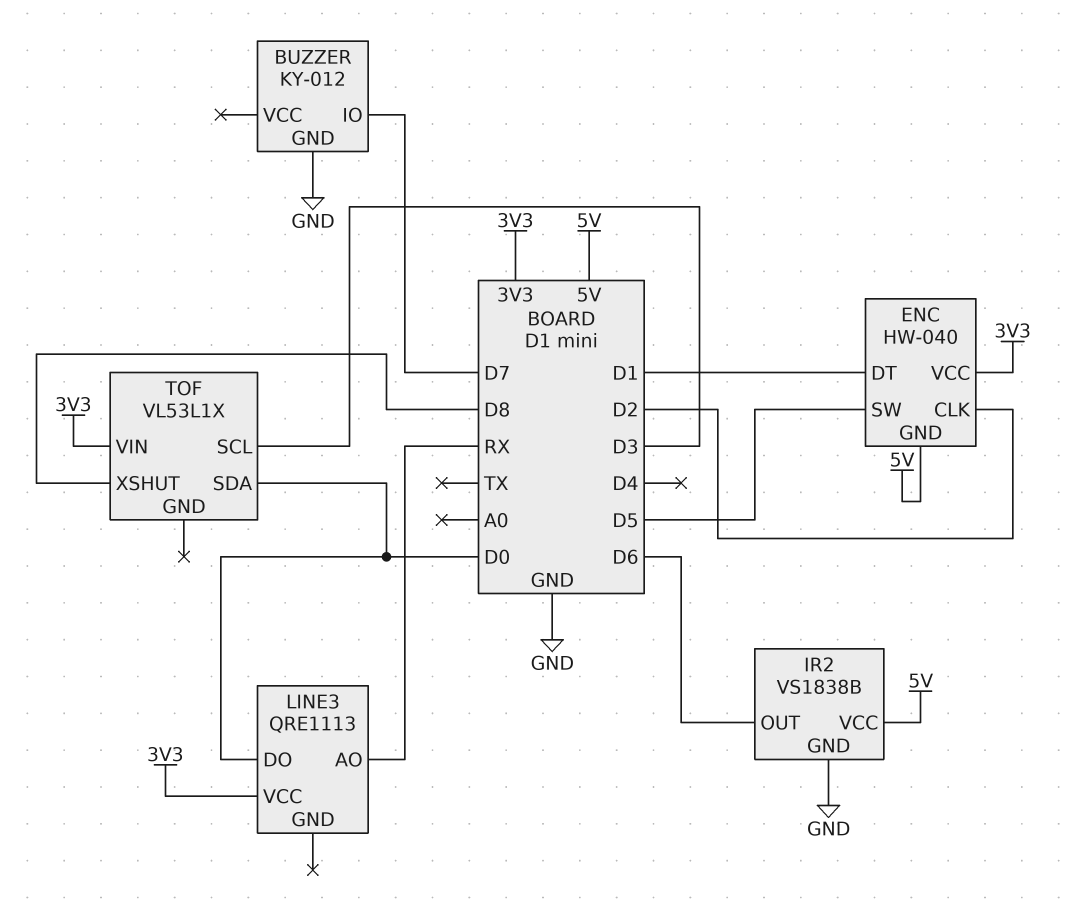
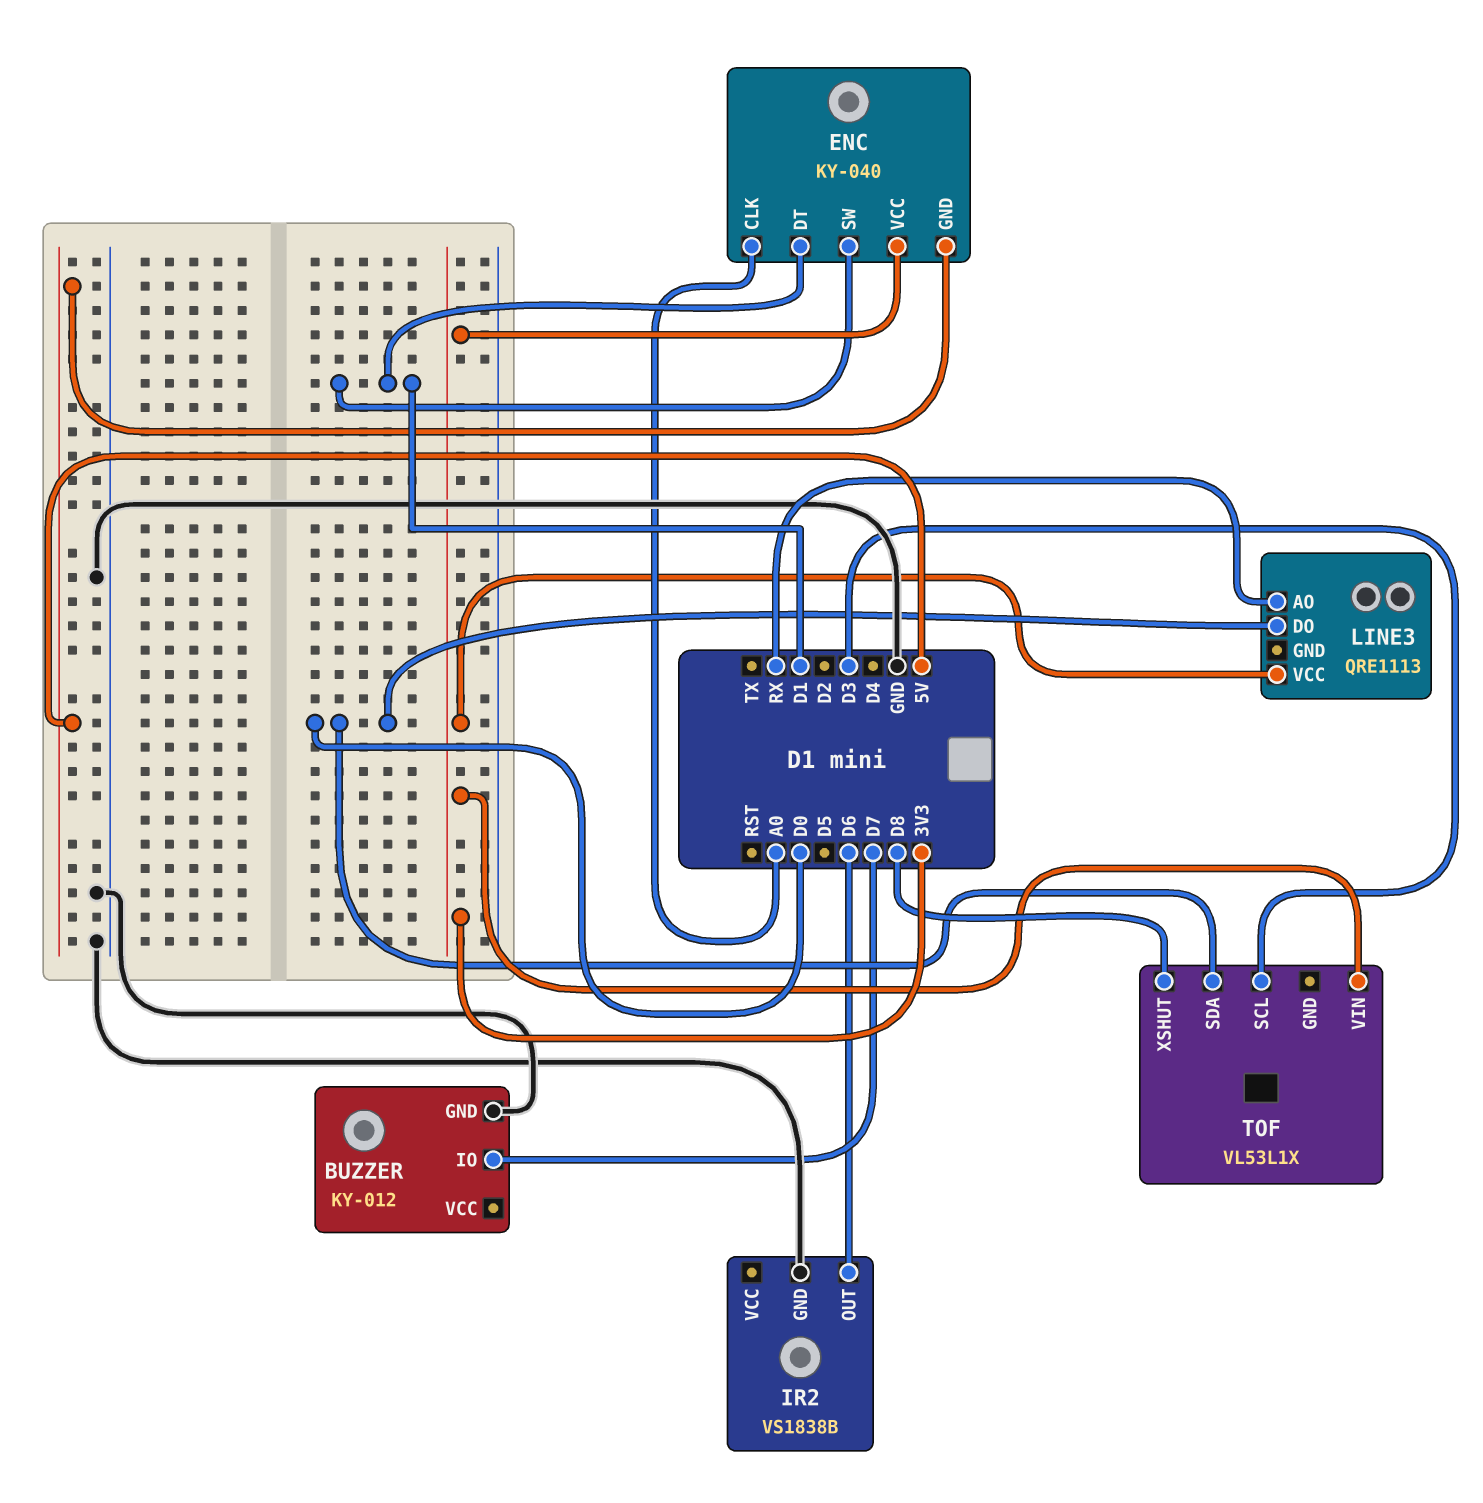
ENC: HW-040 -> KY-040
ENC pin CLK: D2 -> A0
ENC pin SW: D5 -> D1
IR2 pin VCC: 5V -> none

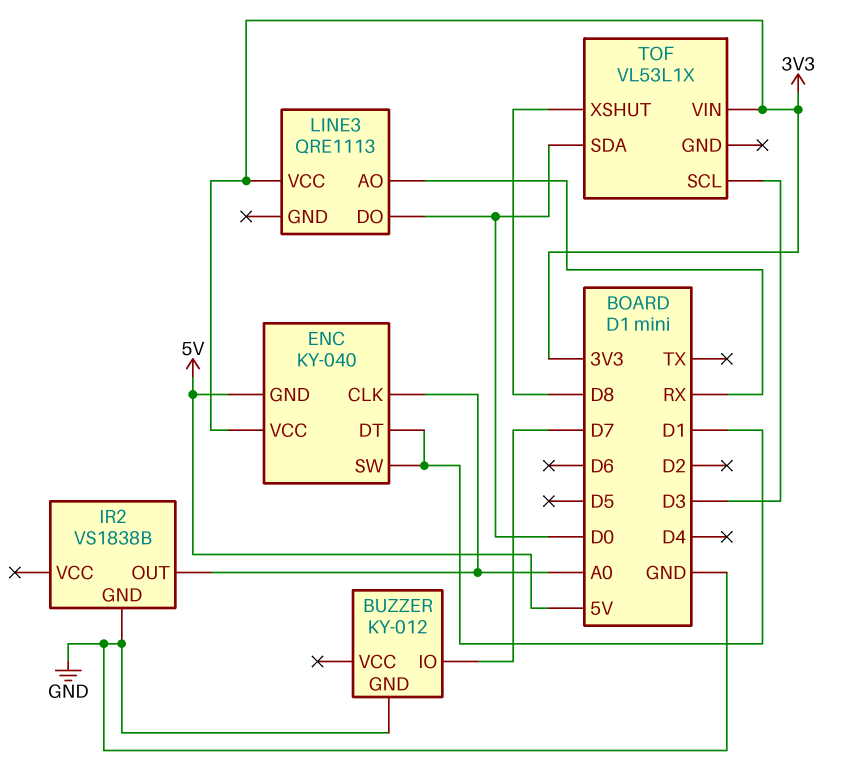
IR2 pin OUT: D6 -> A0

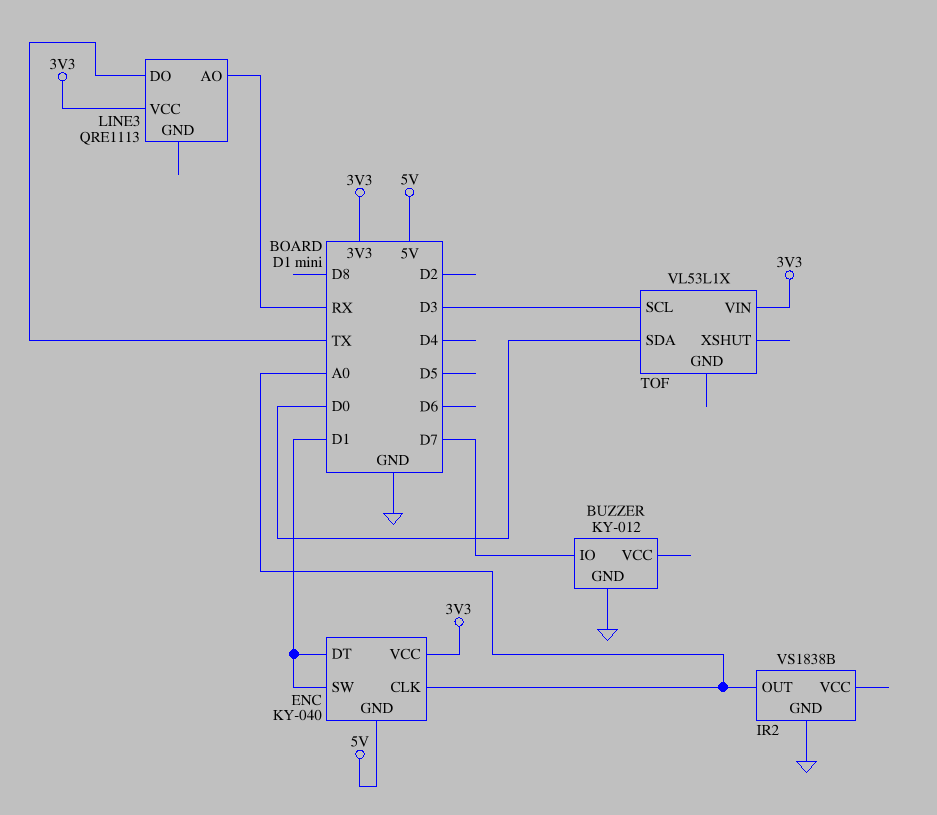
LINE3 pin DO: D0 -> TX
TOF pin XSHUT: D8 -> none

